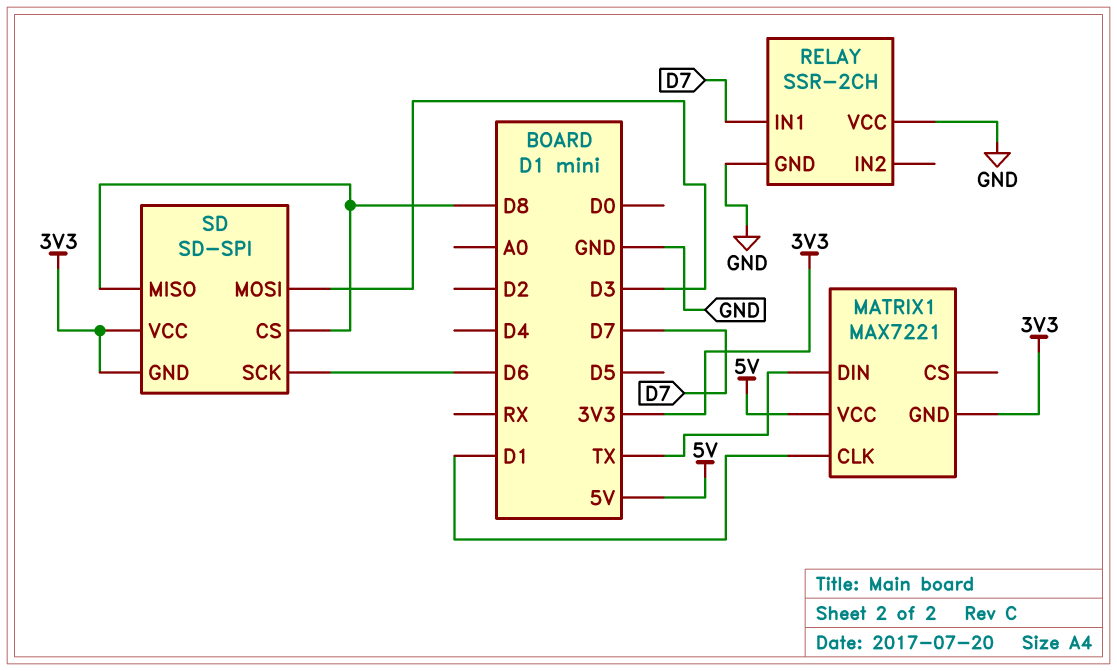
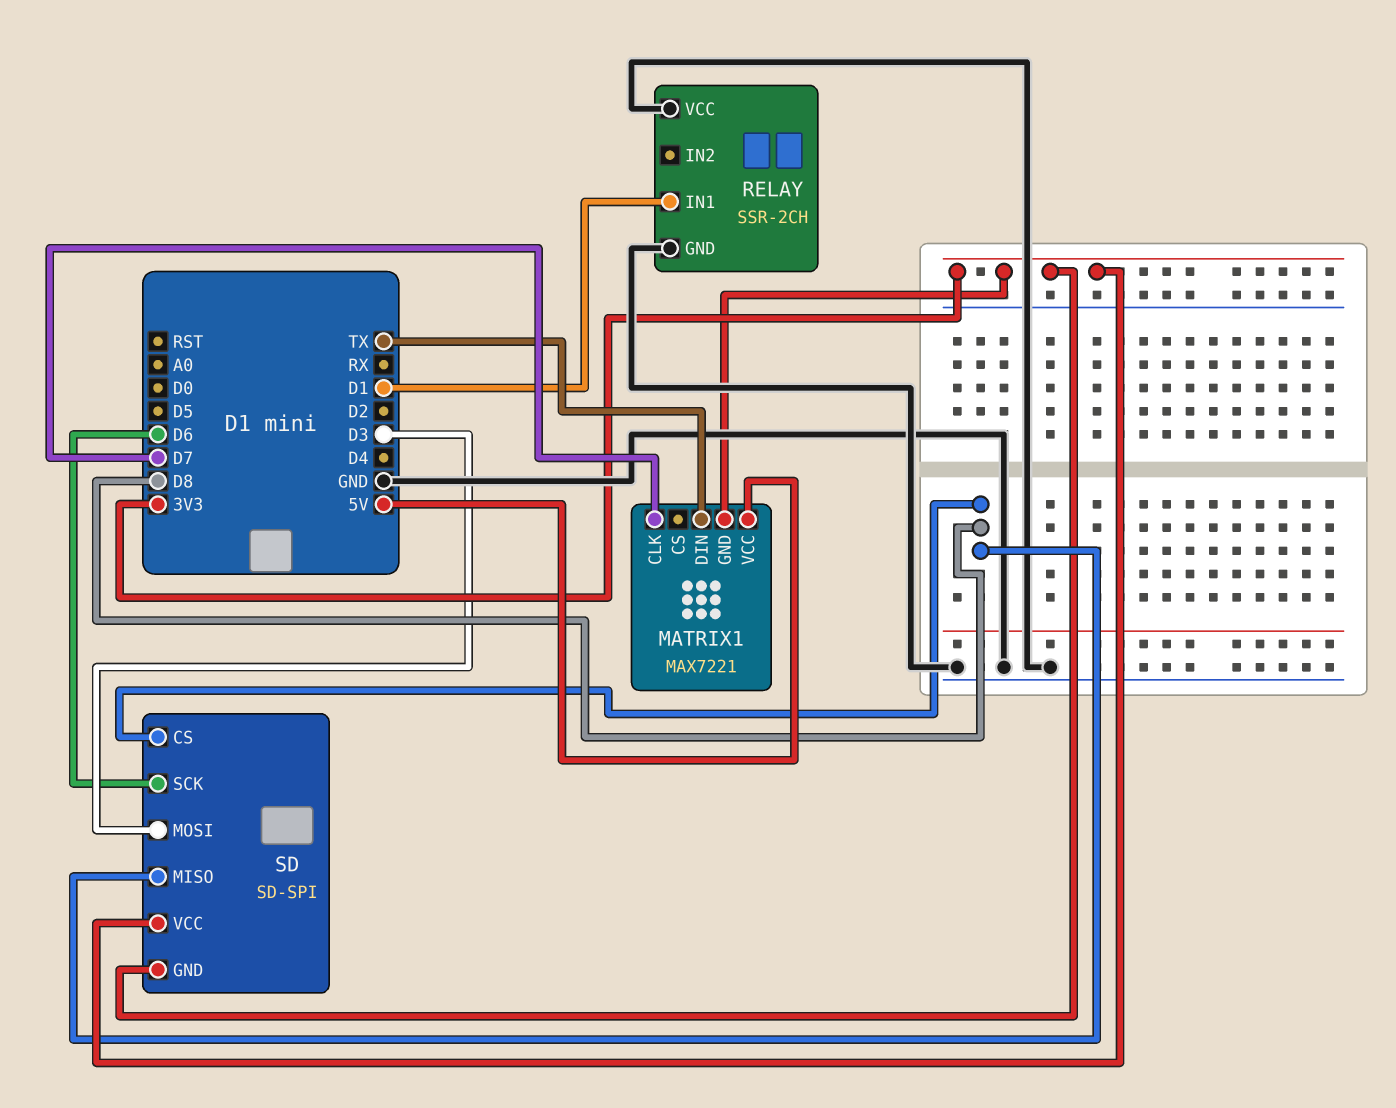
MATRIX1 pin CLK: D1 -> D7
RELAY pin IN1: D7 -> D1

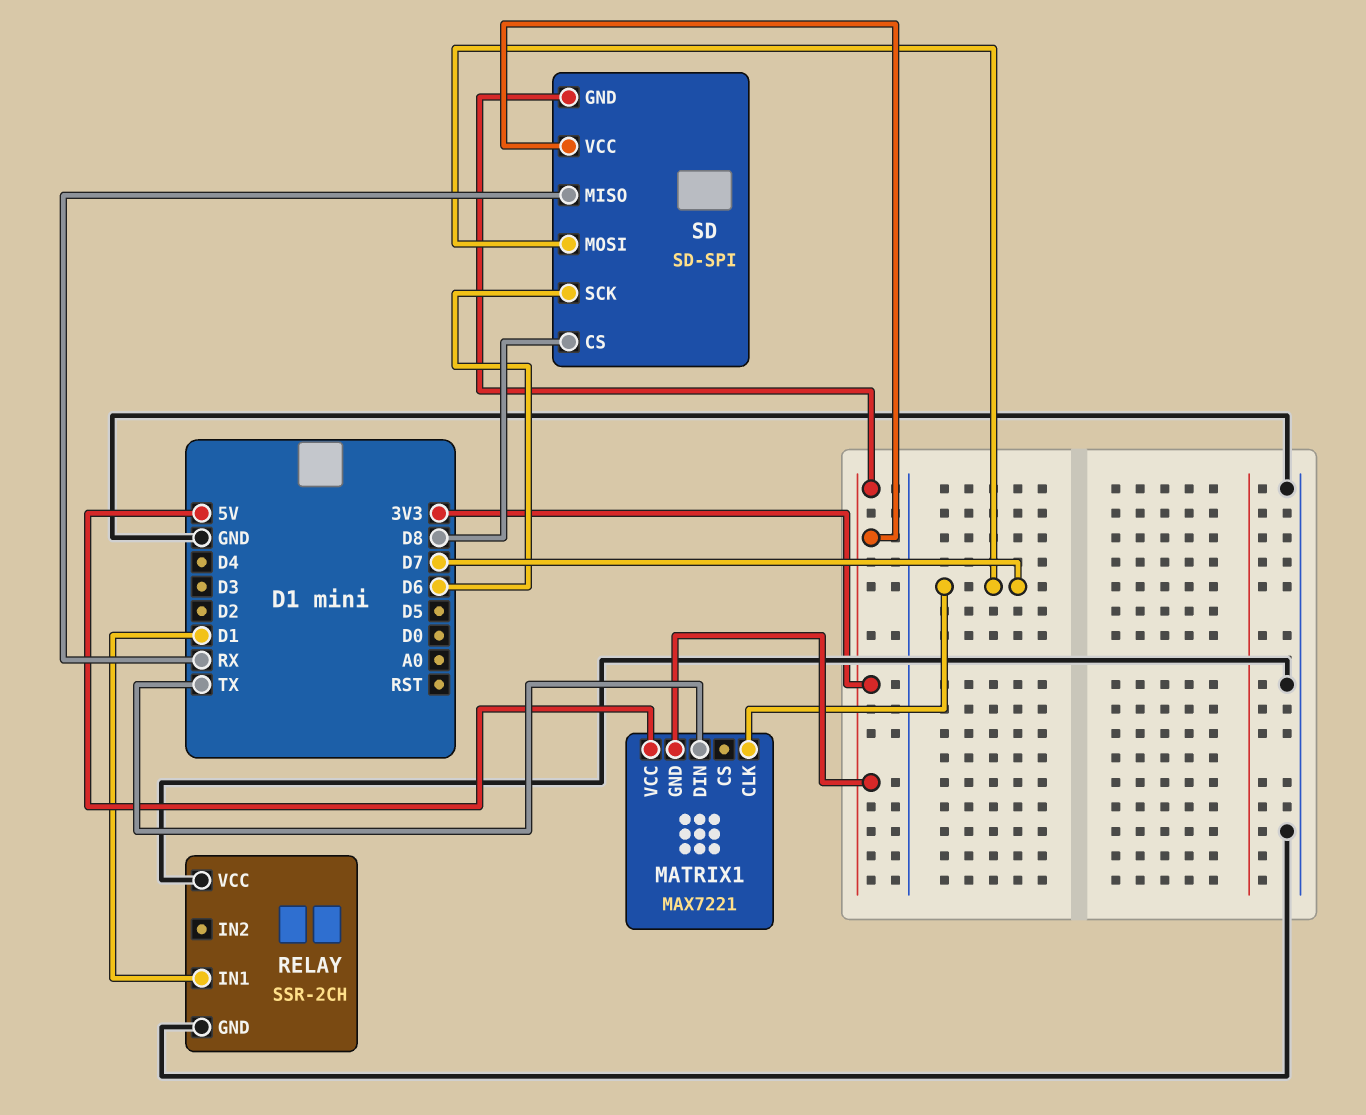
SD pin MISO: D8 -> RX
SD pin MOSI: D3 -> D7

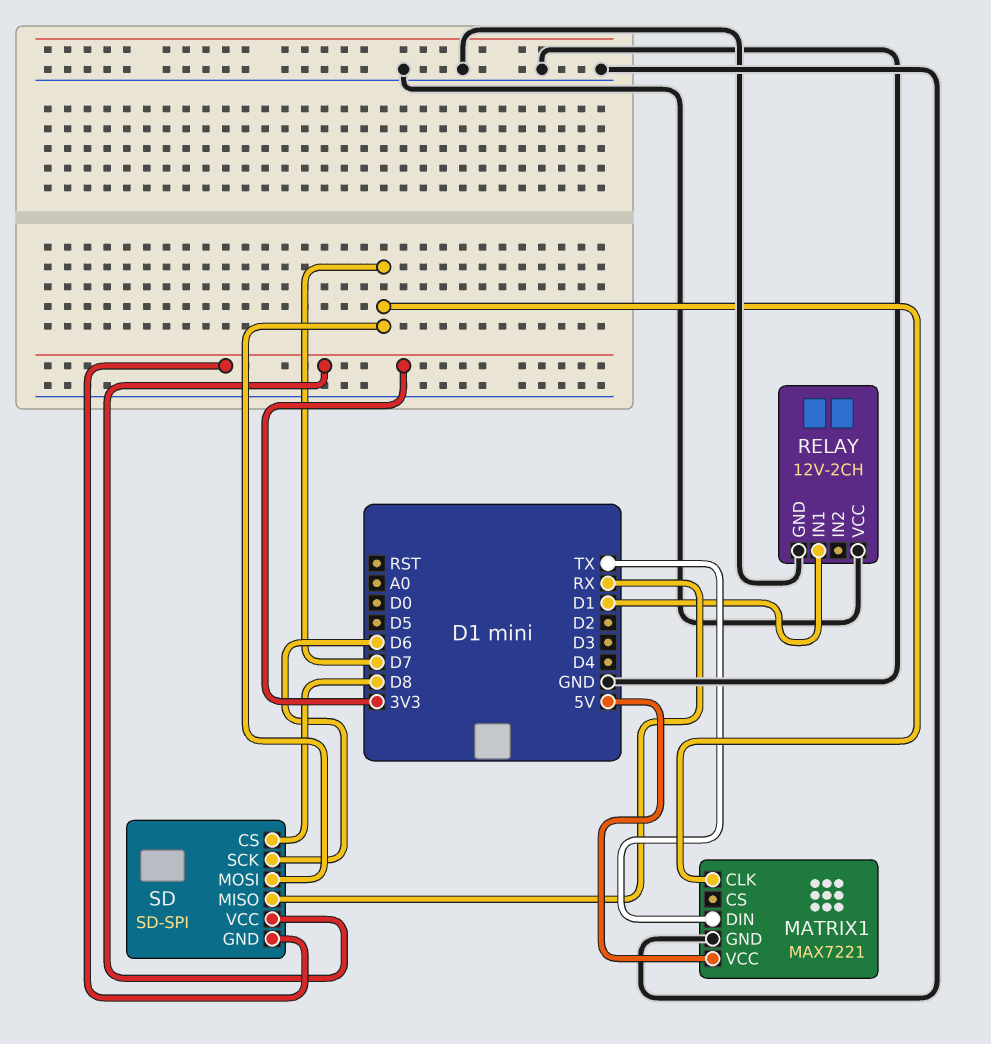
MATRIX1 pin GND: 3V3 -> GND
RELAY: SSR-2CH -> 12V-2CH

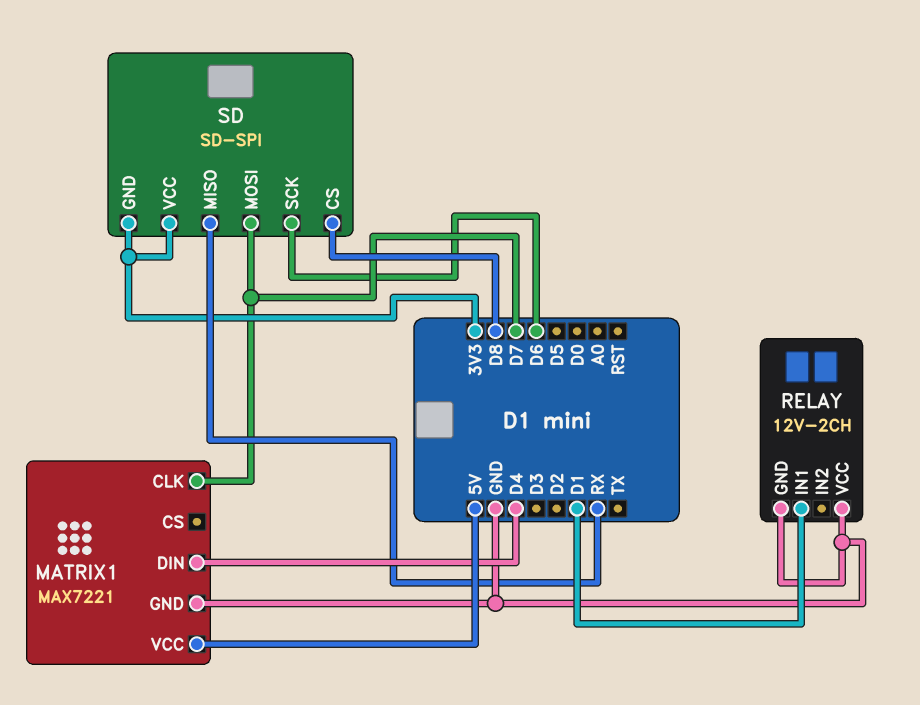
MATRIX1 pin DIN: TX -> D4

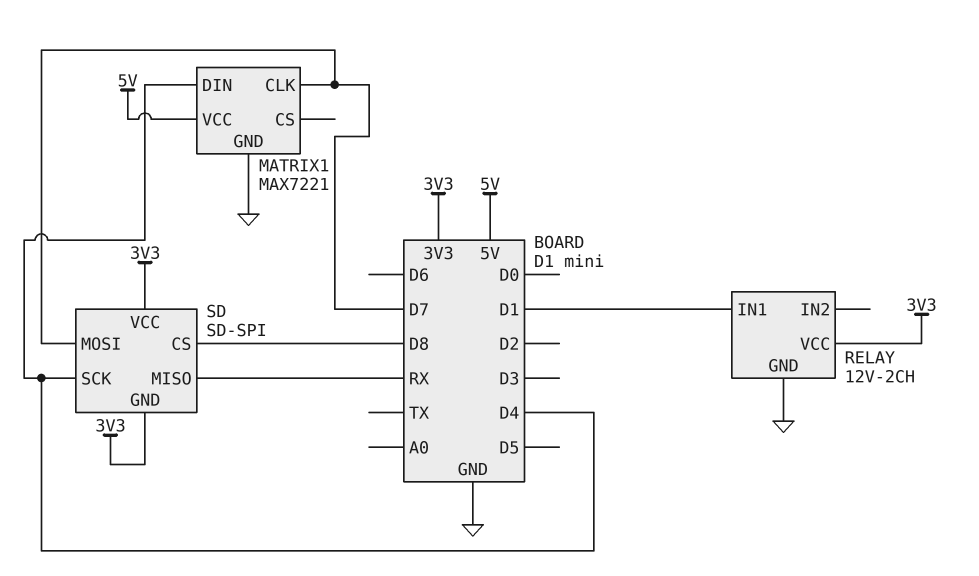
RELAY pin VCC: GND -> 3V3
SD pin SCK: D6 -> D4

